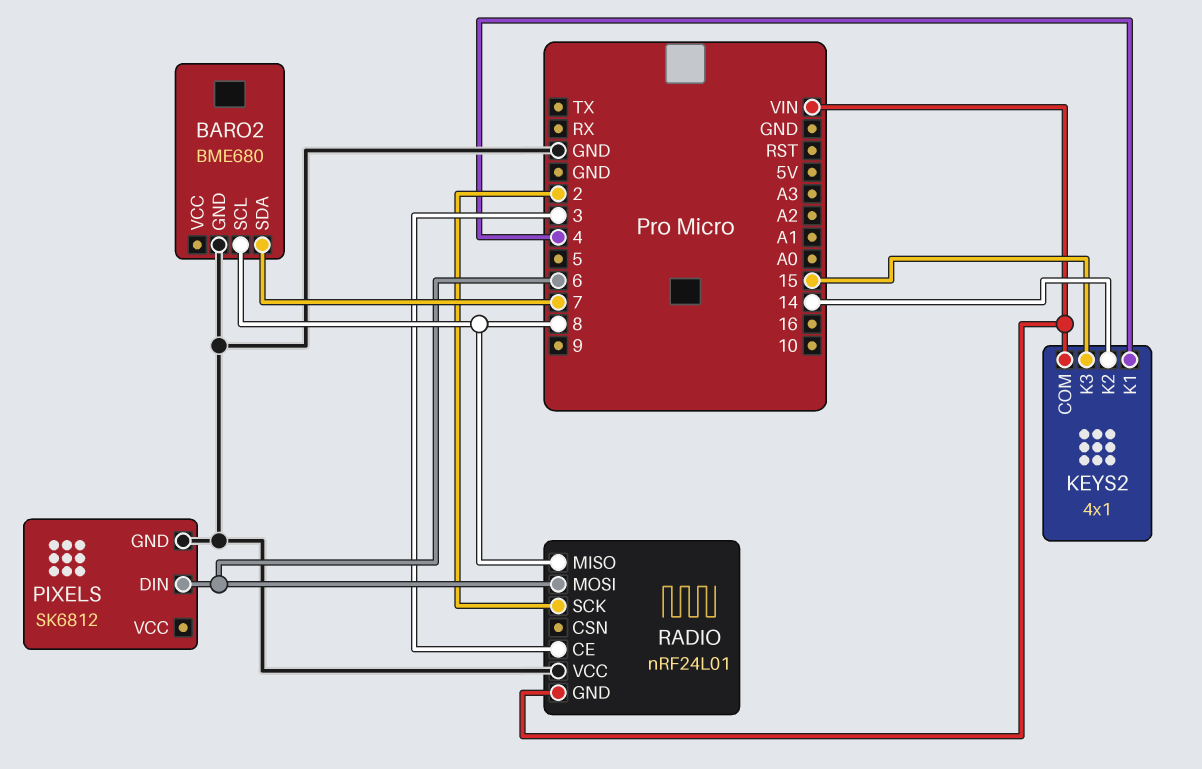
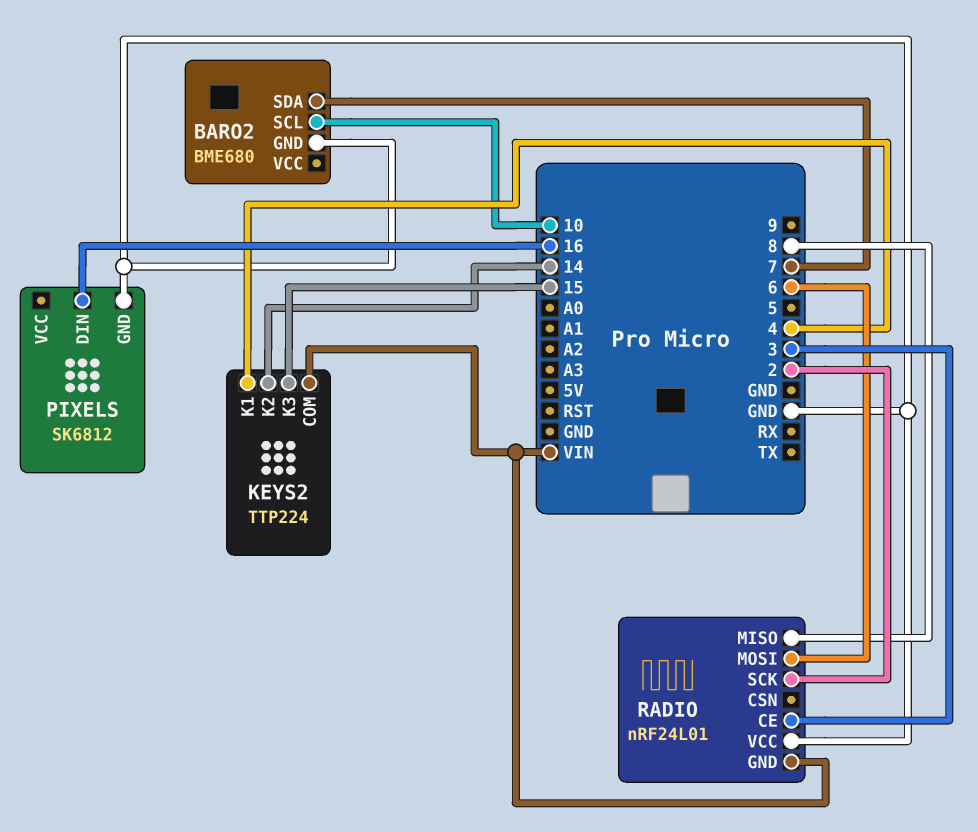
BARO2 pin SCL: 8 -> 10
KEYS2: 4x1 -> TTP224
PIXELS pin DIN: 6 -> 16

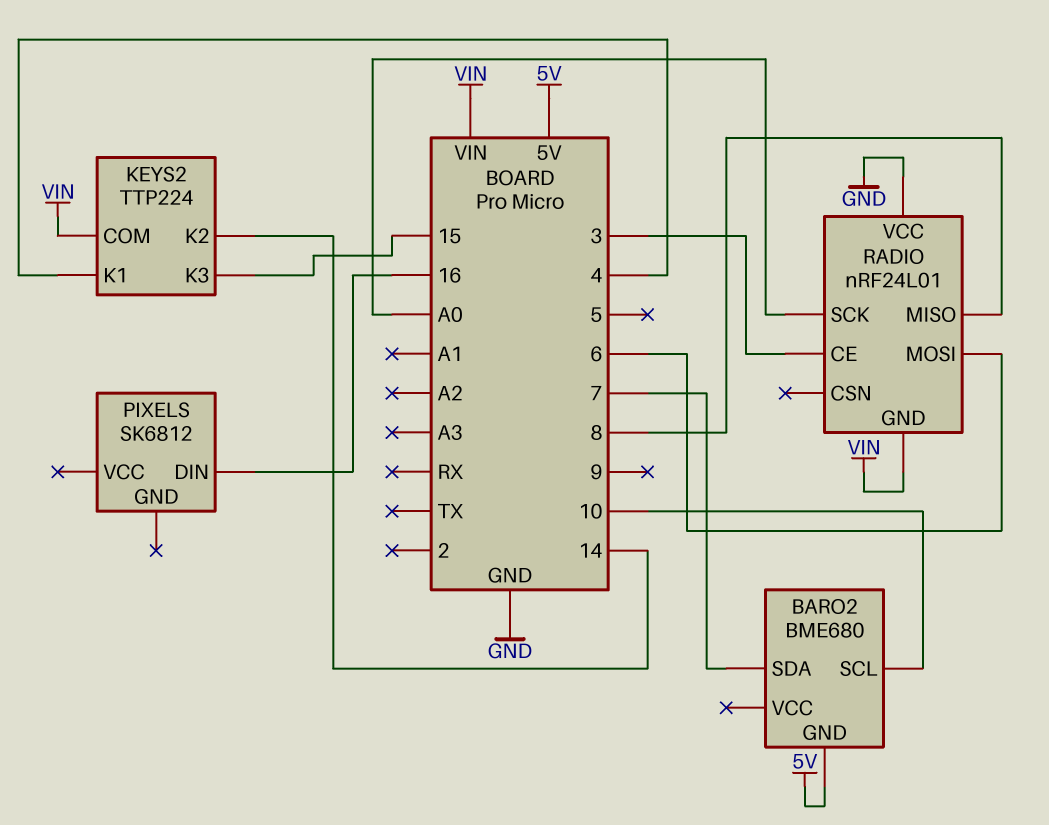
BARO2 pin GND: GND -> 5V
PIXELS pin GND: GND -> none
RADIO pin SCK: 2 -> A0

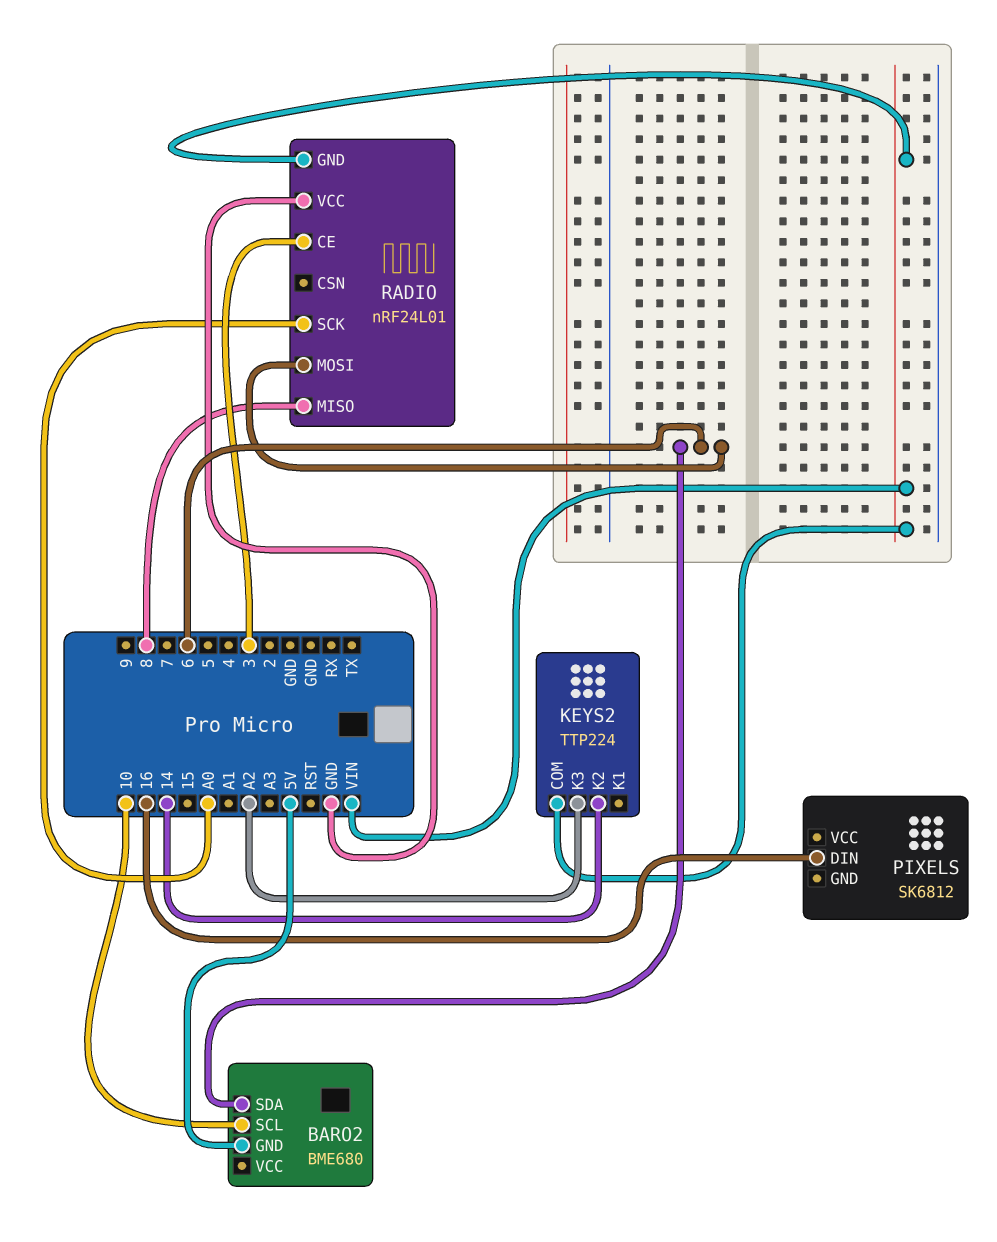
BARO2 pin SDA: 7 -> 6
KEYS2 pin K1: 4 -> none
KEYS2 pin K3: 15 -> A2

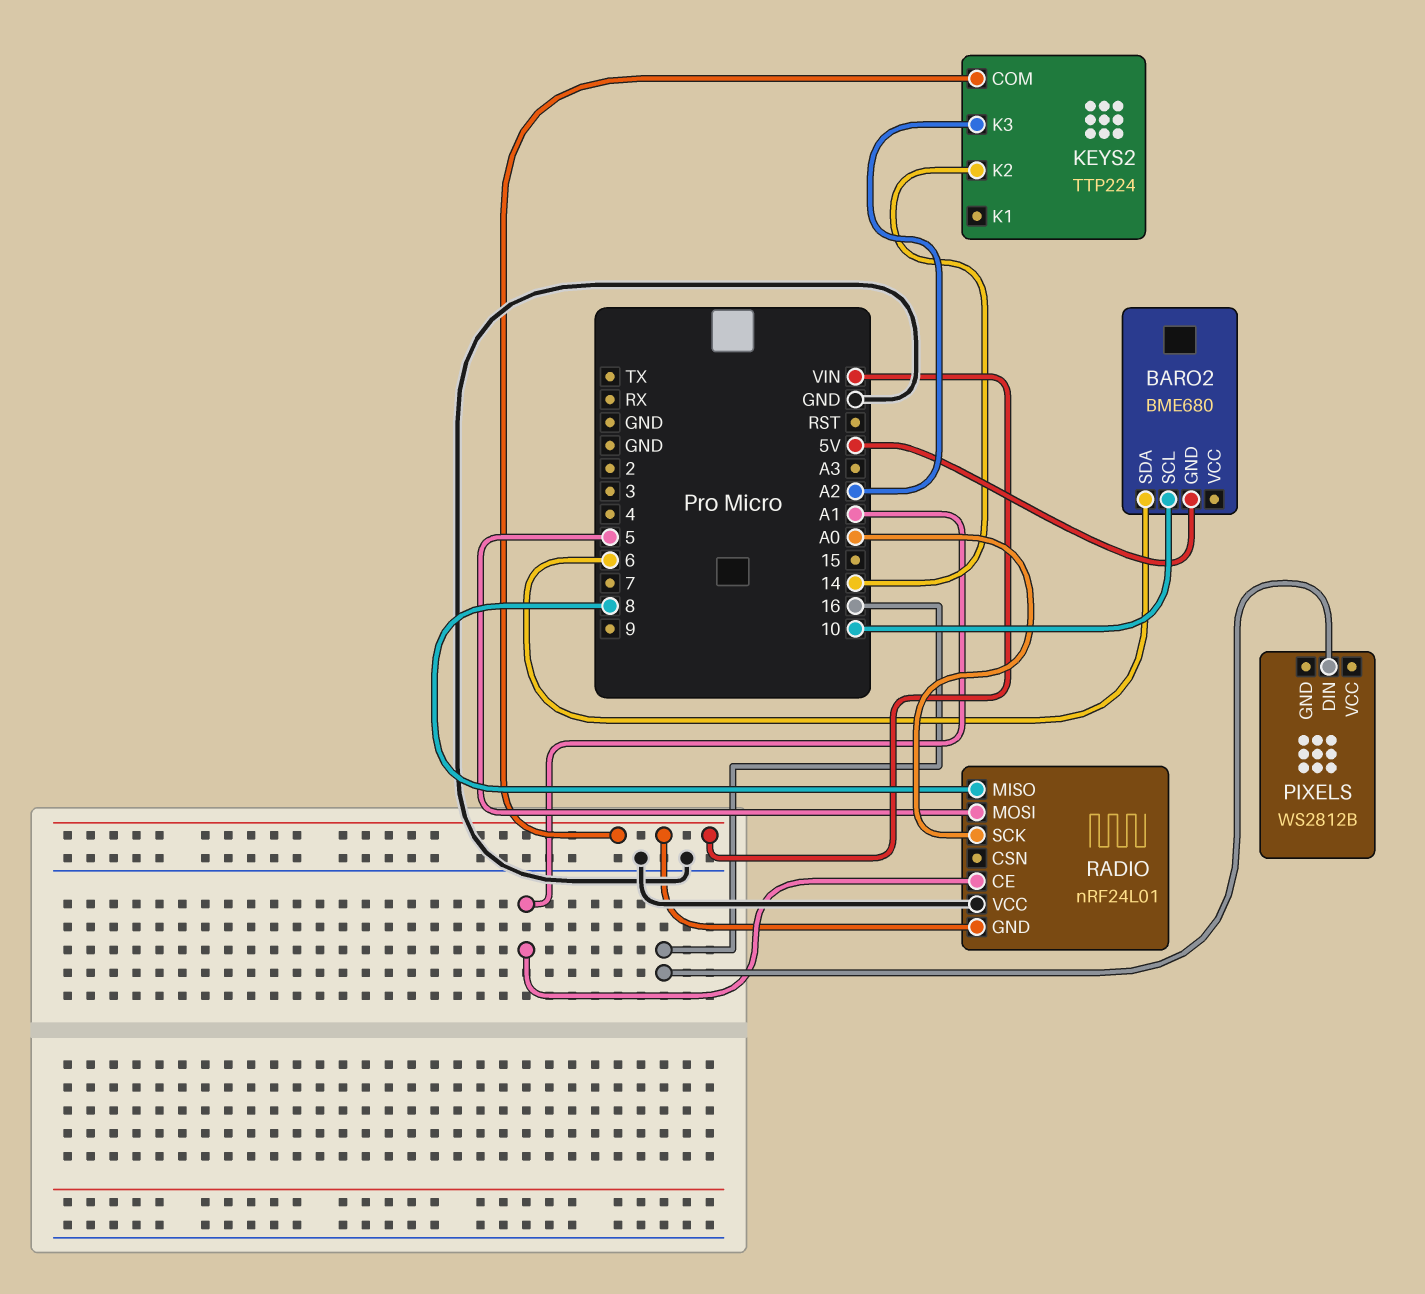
PIXELS: SK6812 -> WS2812B
RADIO pin CE: 3 -> A1
RADIO pin MOSI: 6 -> 5

